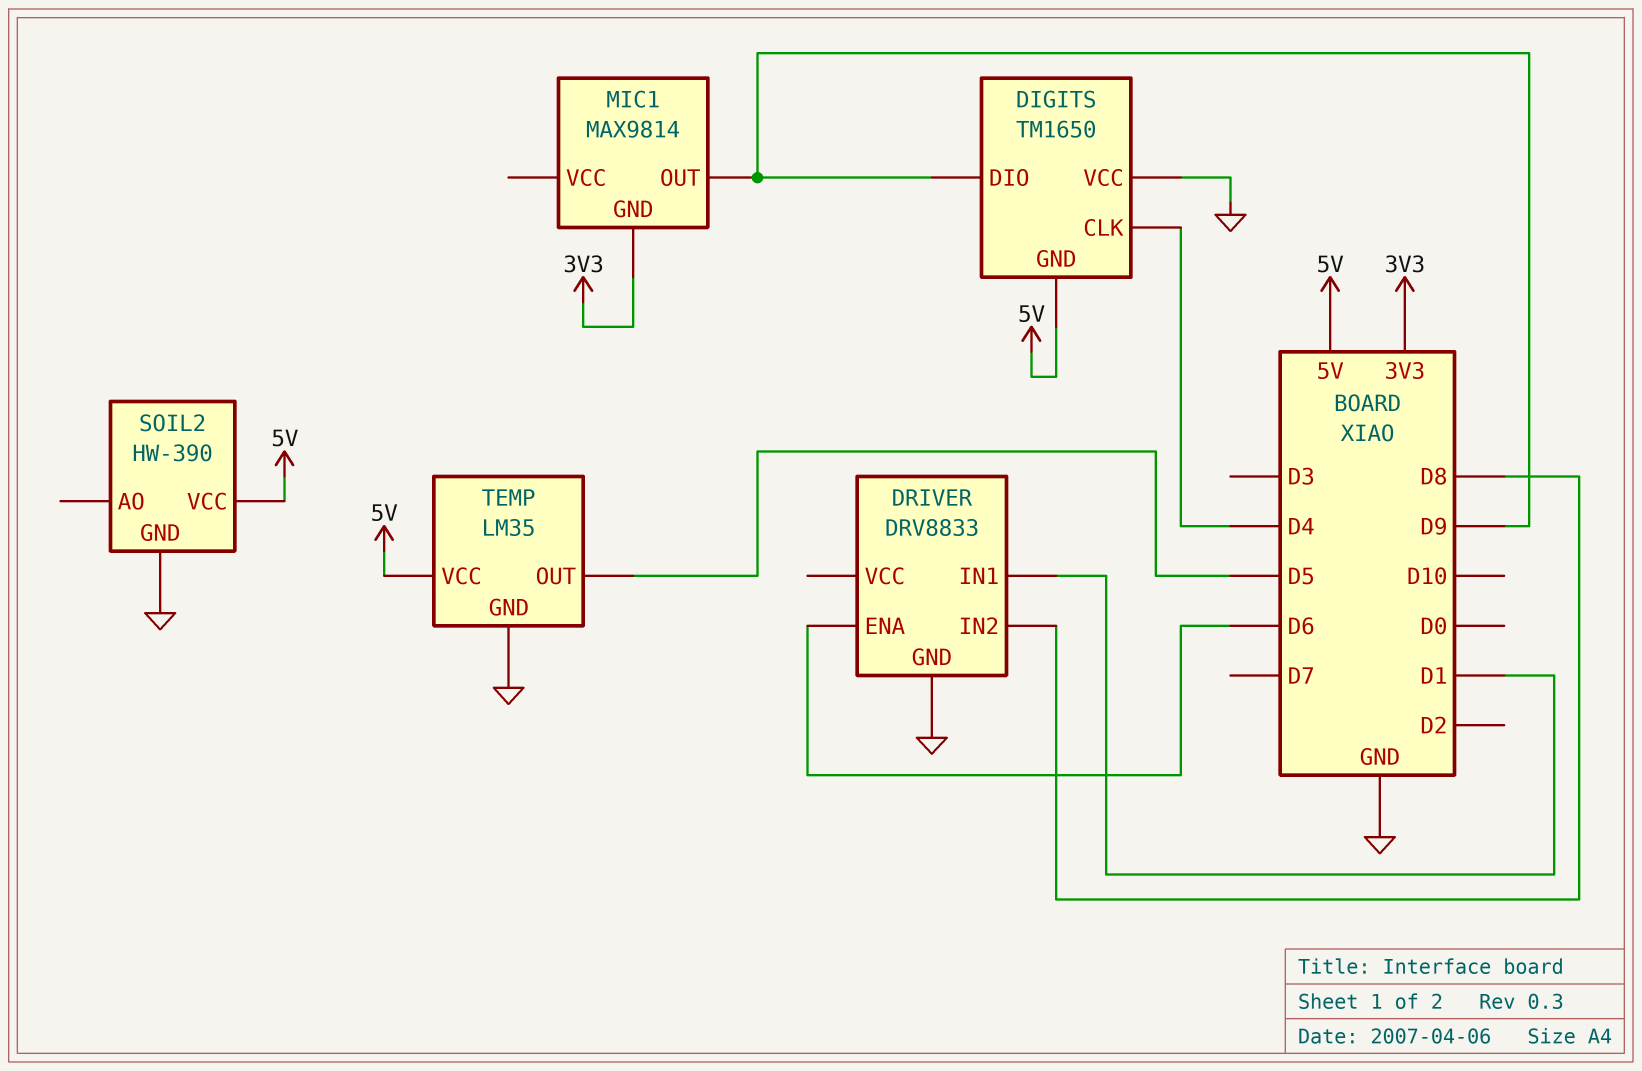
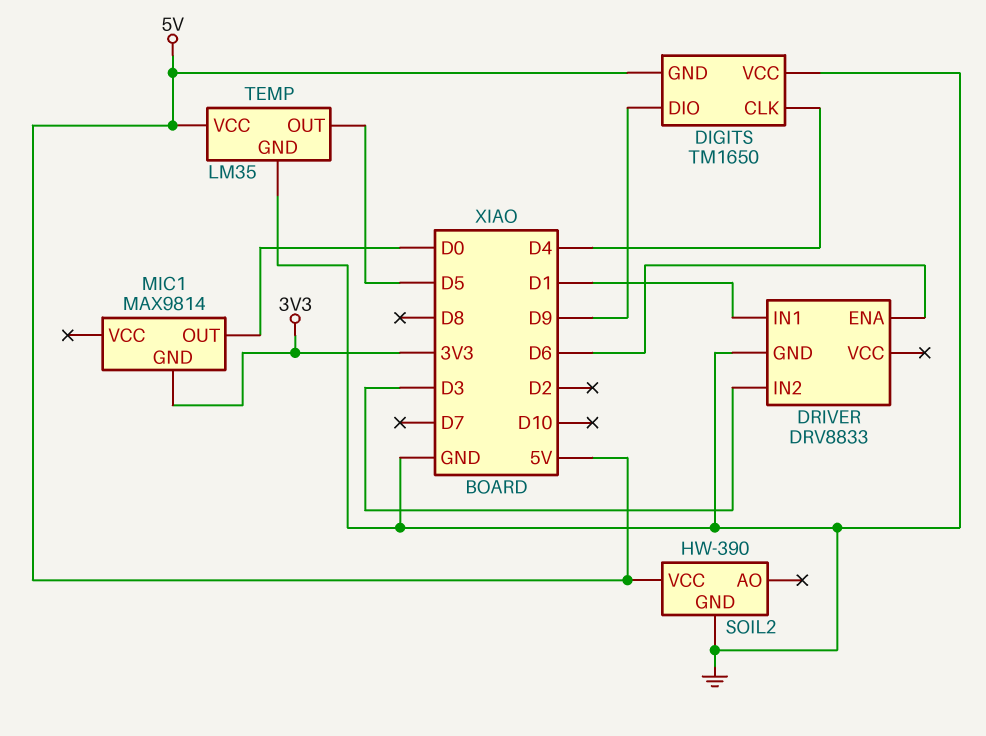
DRIVER pin IN2: D8 -> D3
MIC1 pin OUT: D9 -> D0

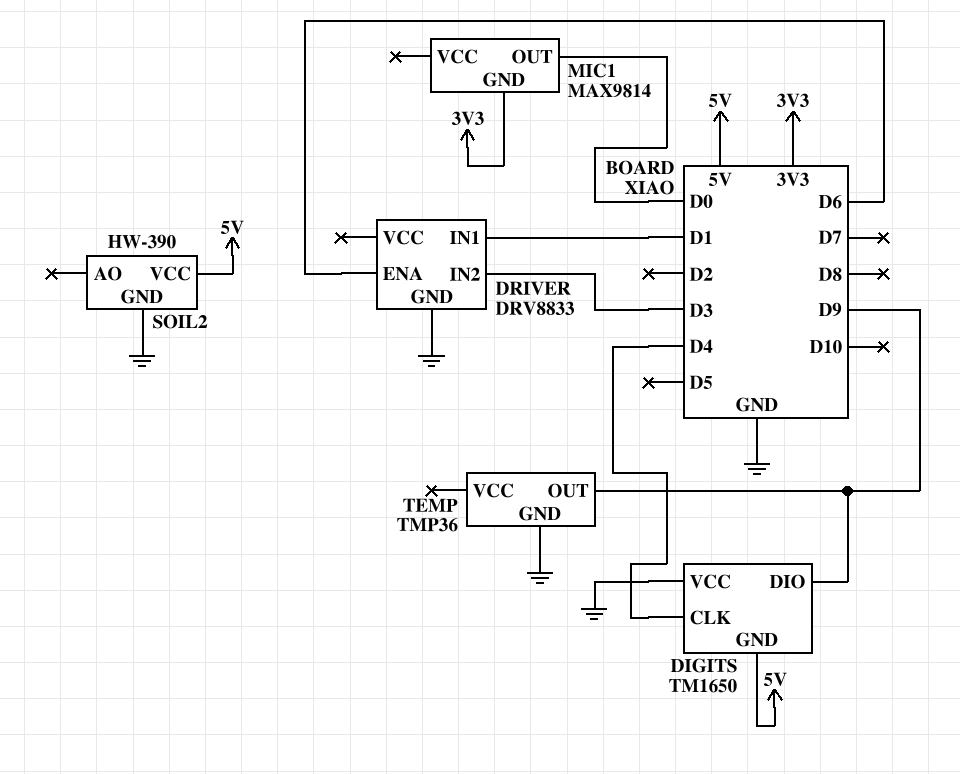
TEMP: LM35 -> TMP36
TEMP pin OUT: D5 -> D9
TEMP pin VCC: 5V -> none

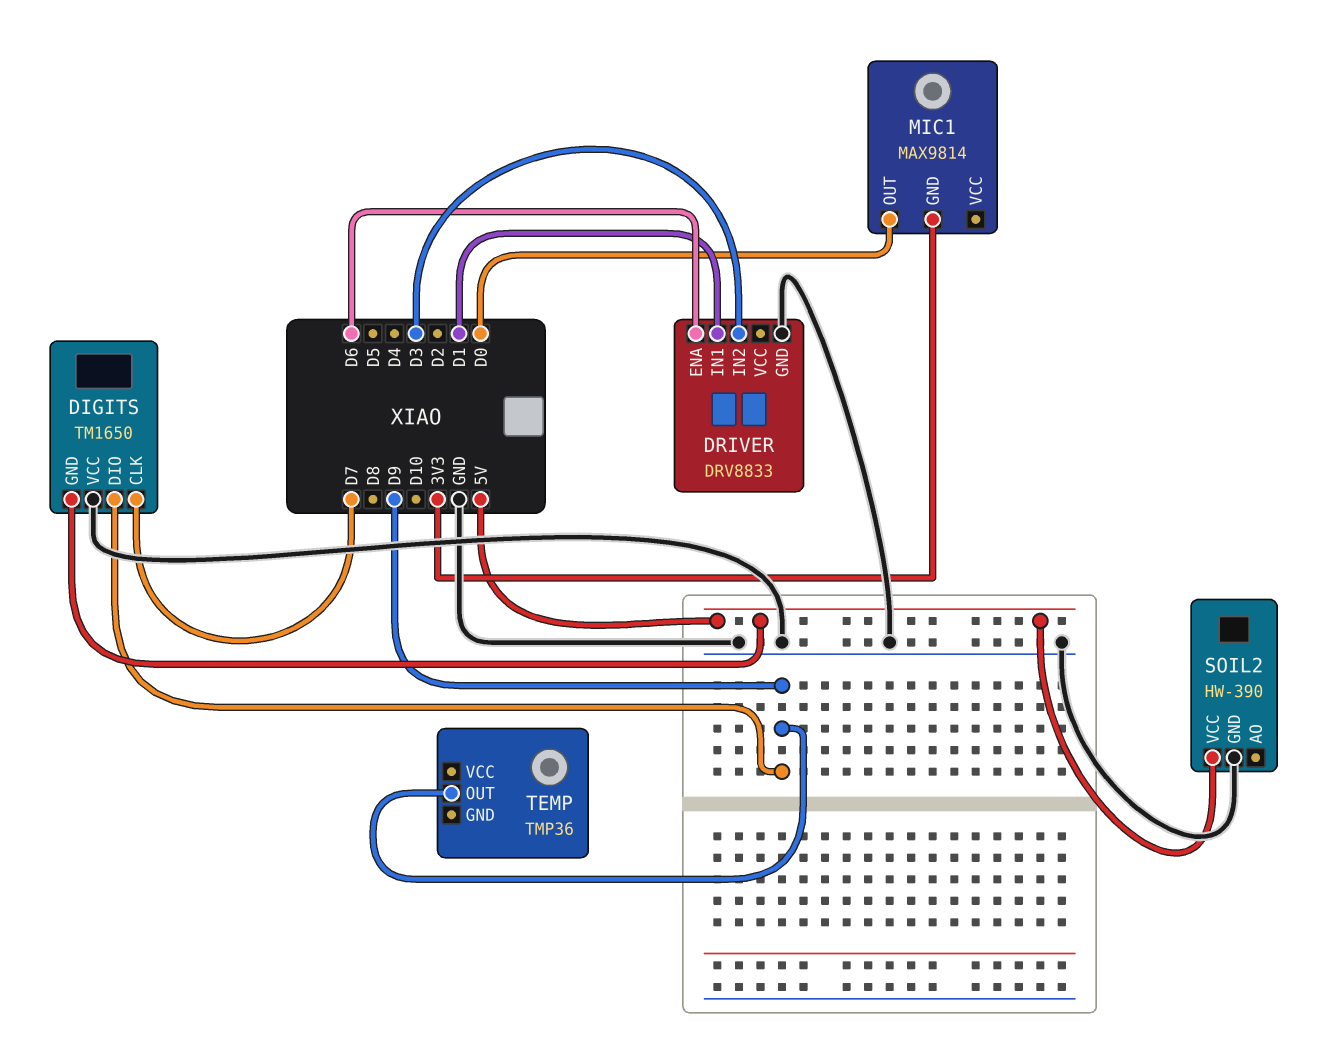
DIGITS pin CLK: D4 -> D7
TEMP pin GND: GND -> none

